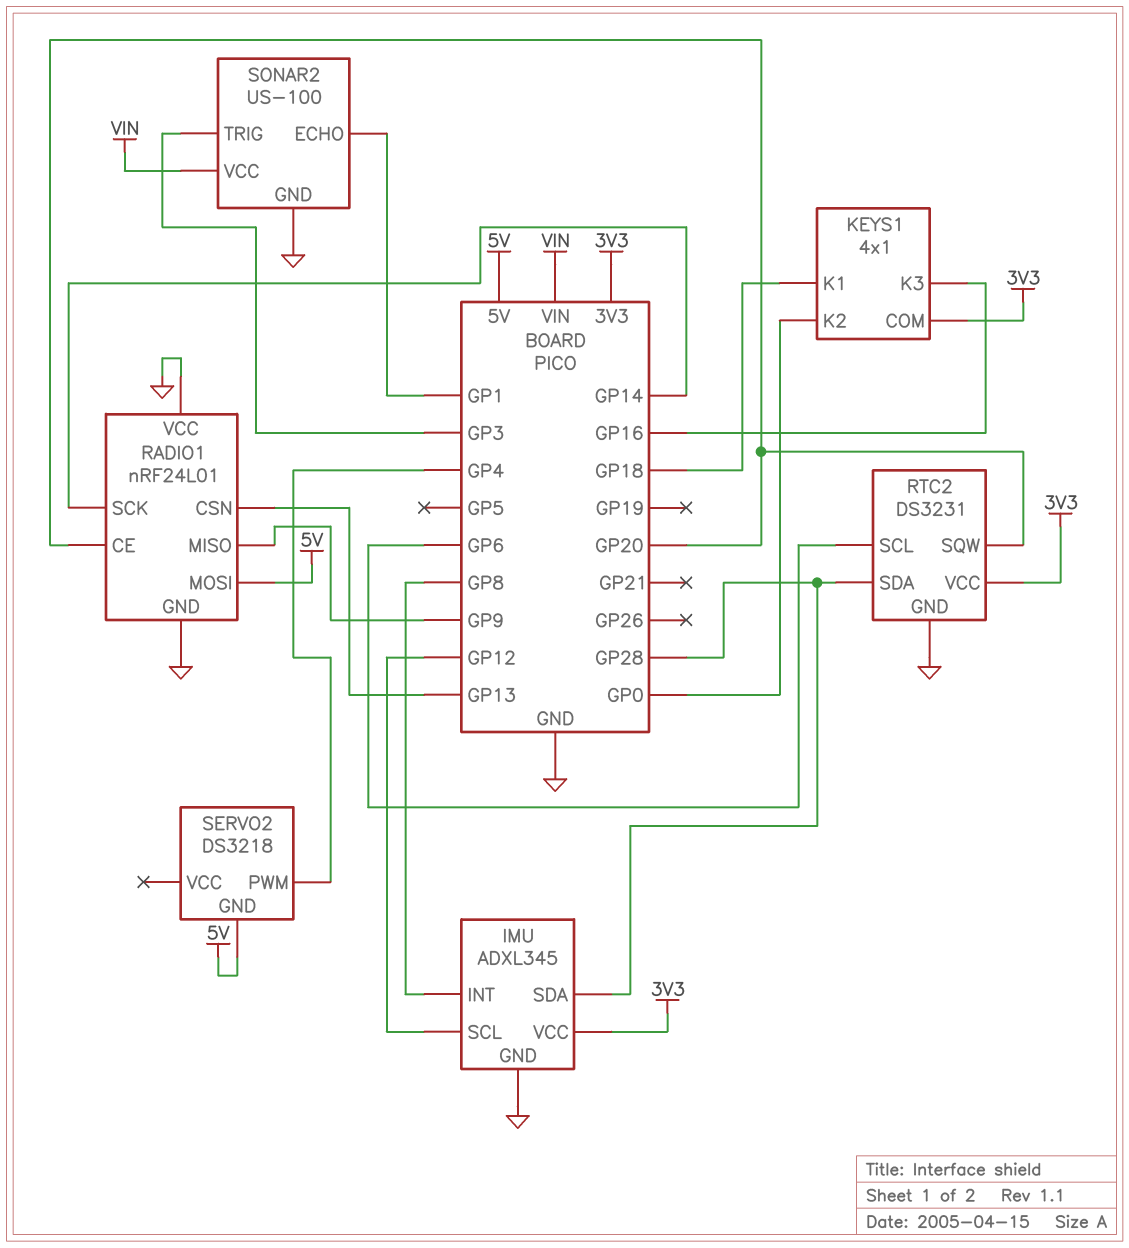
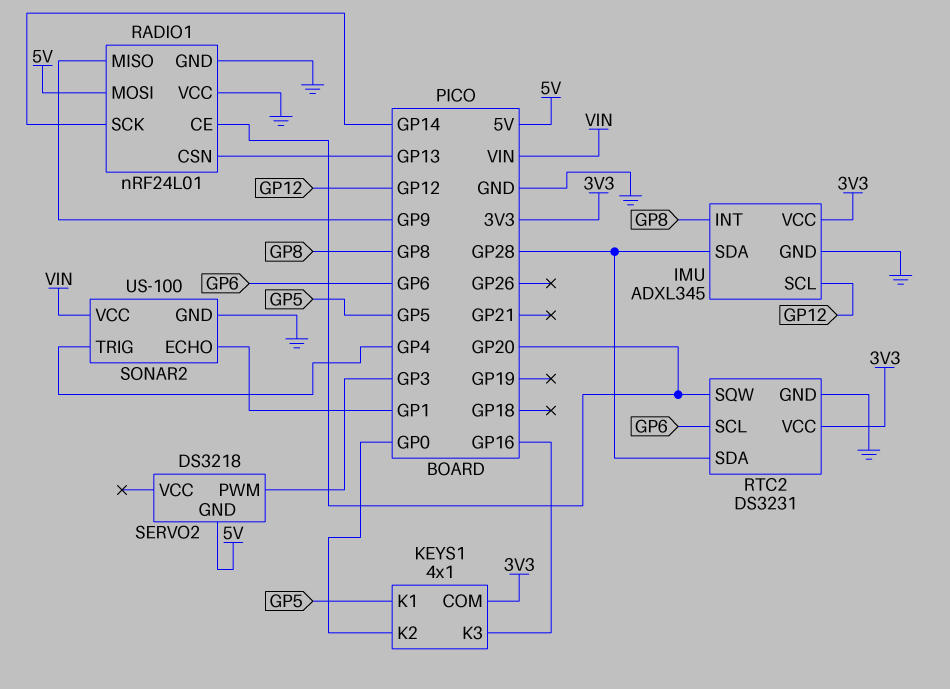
KEYS1 pin K1: GP18 -> GP5
SERVO2 pin PWM: GP4 -> GP3
SONAR2 pin TRIG: GP3 -> GP4

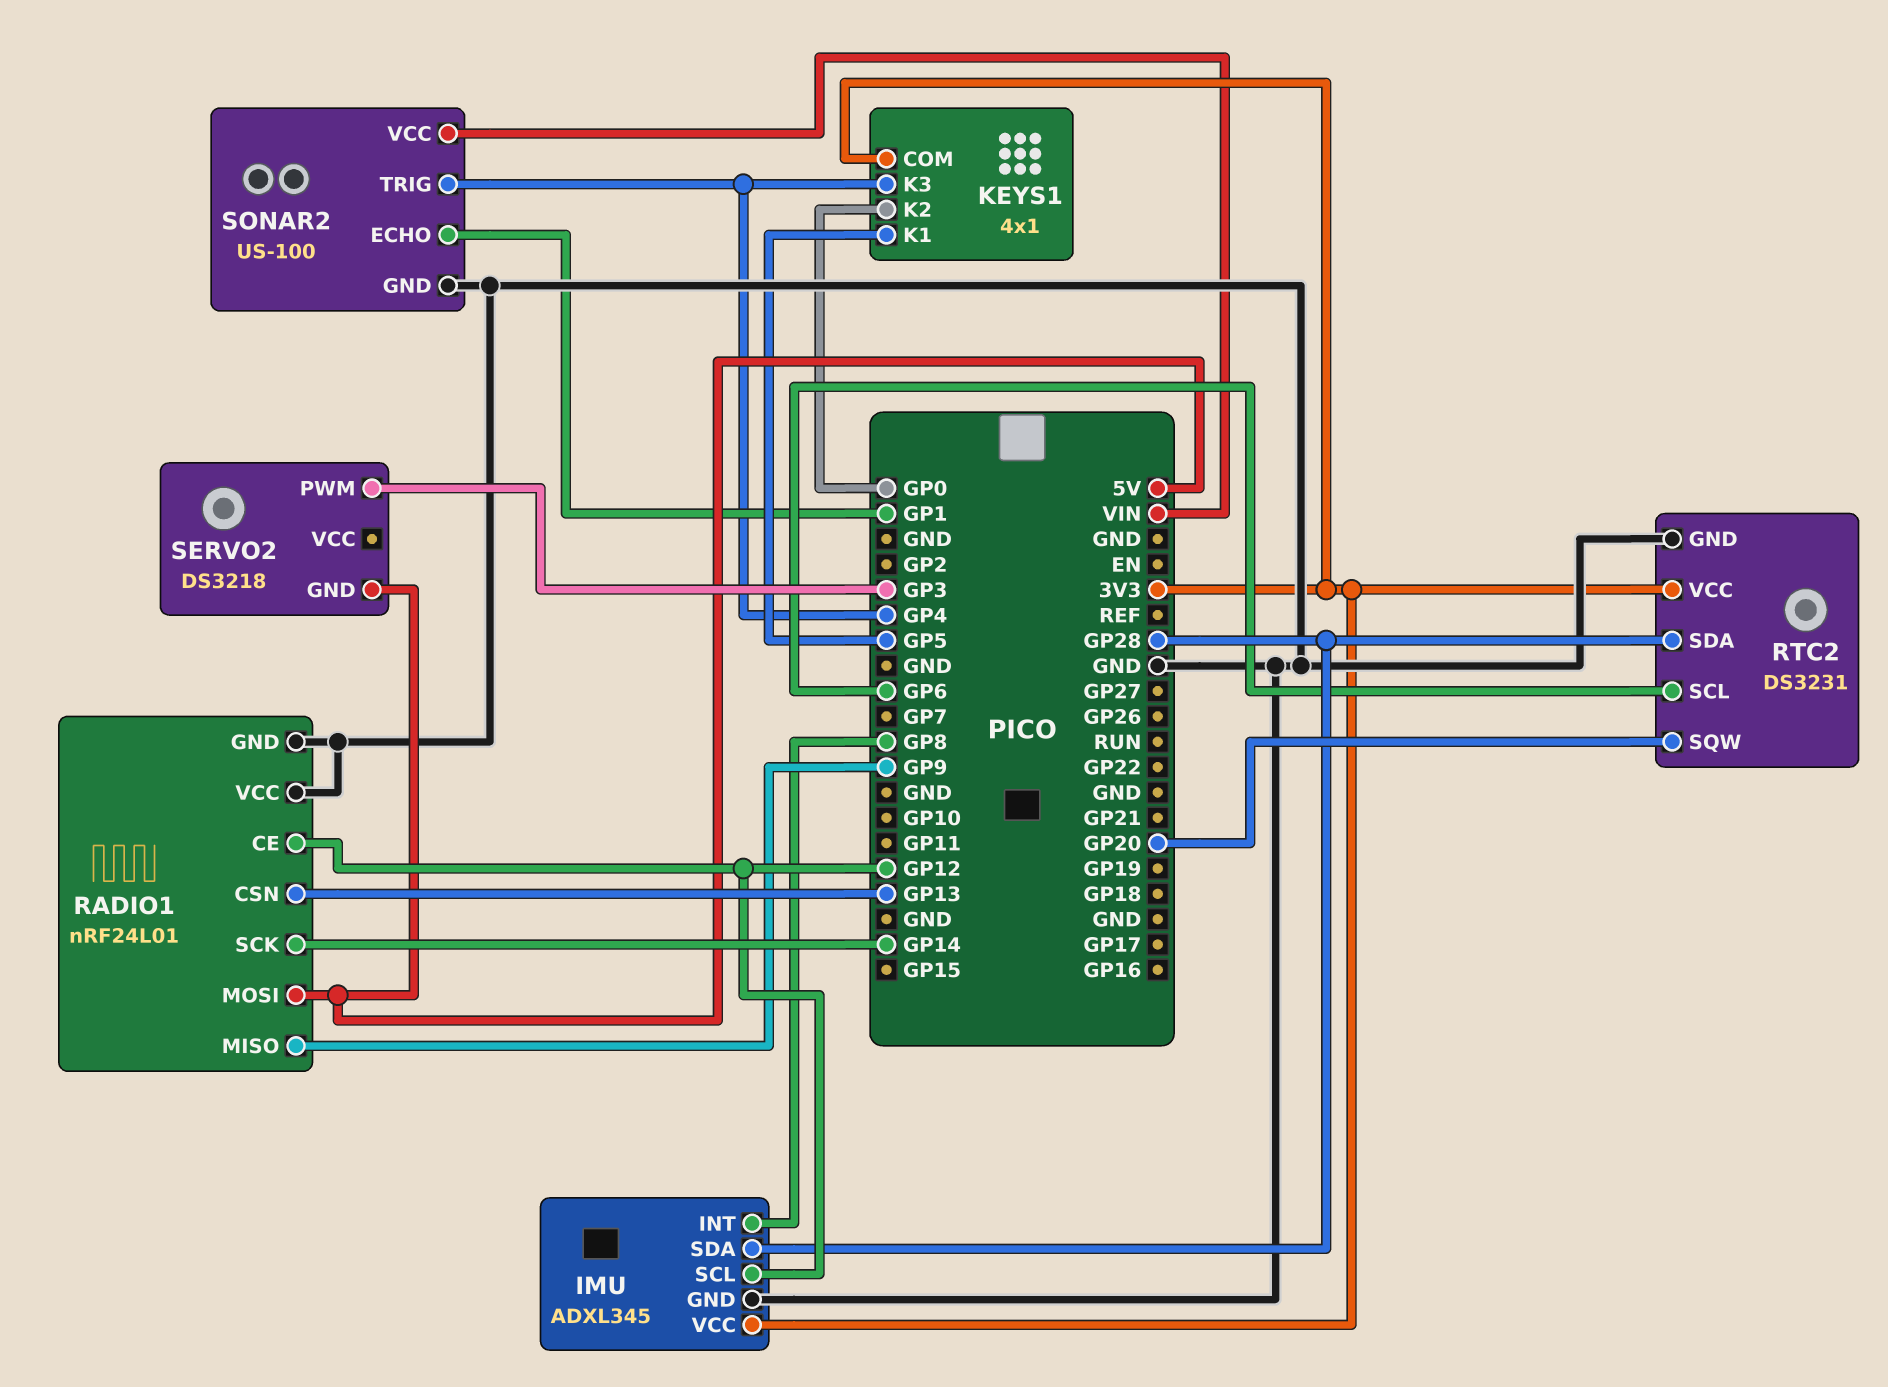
KEYS1 pin K3: GP16 -> GP4
RADIO1 pin CE: GP20 -> GP12

